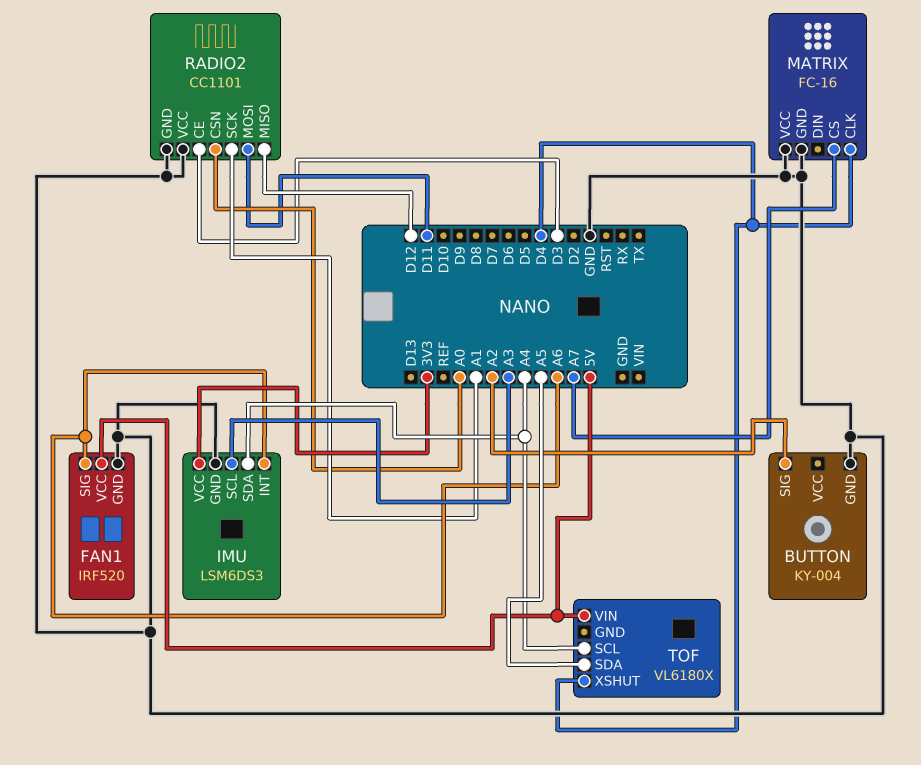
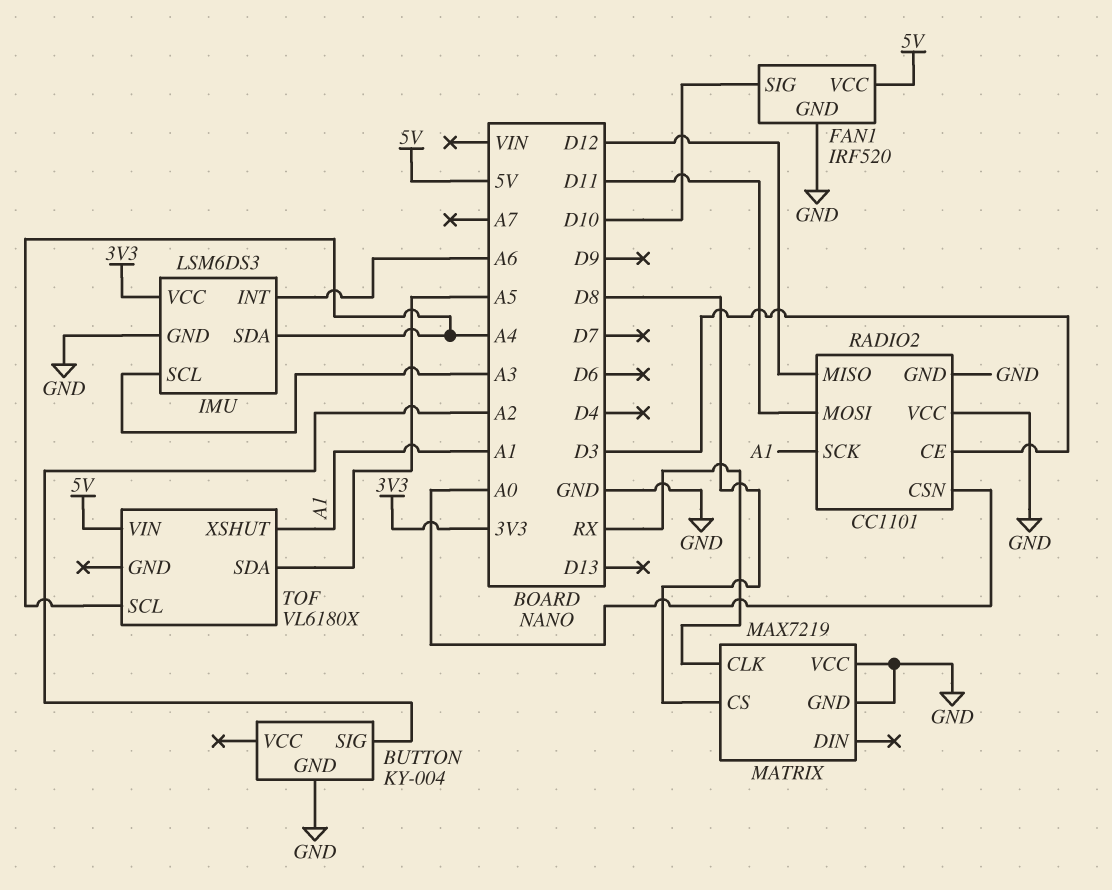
FAN1 pin SIG: A6 -> D10
MATRIX: FC-16 -> MAX7219
MATRIX pin CLK: D4 -> RX
MATRIX pin CS: A7 -> D8
TOF pin XSHUT: D4 -> A1

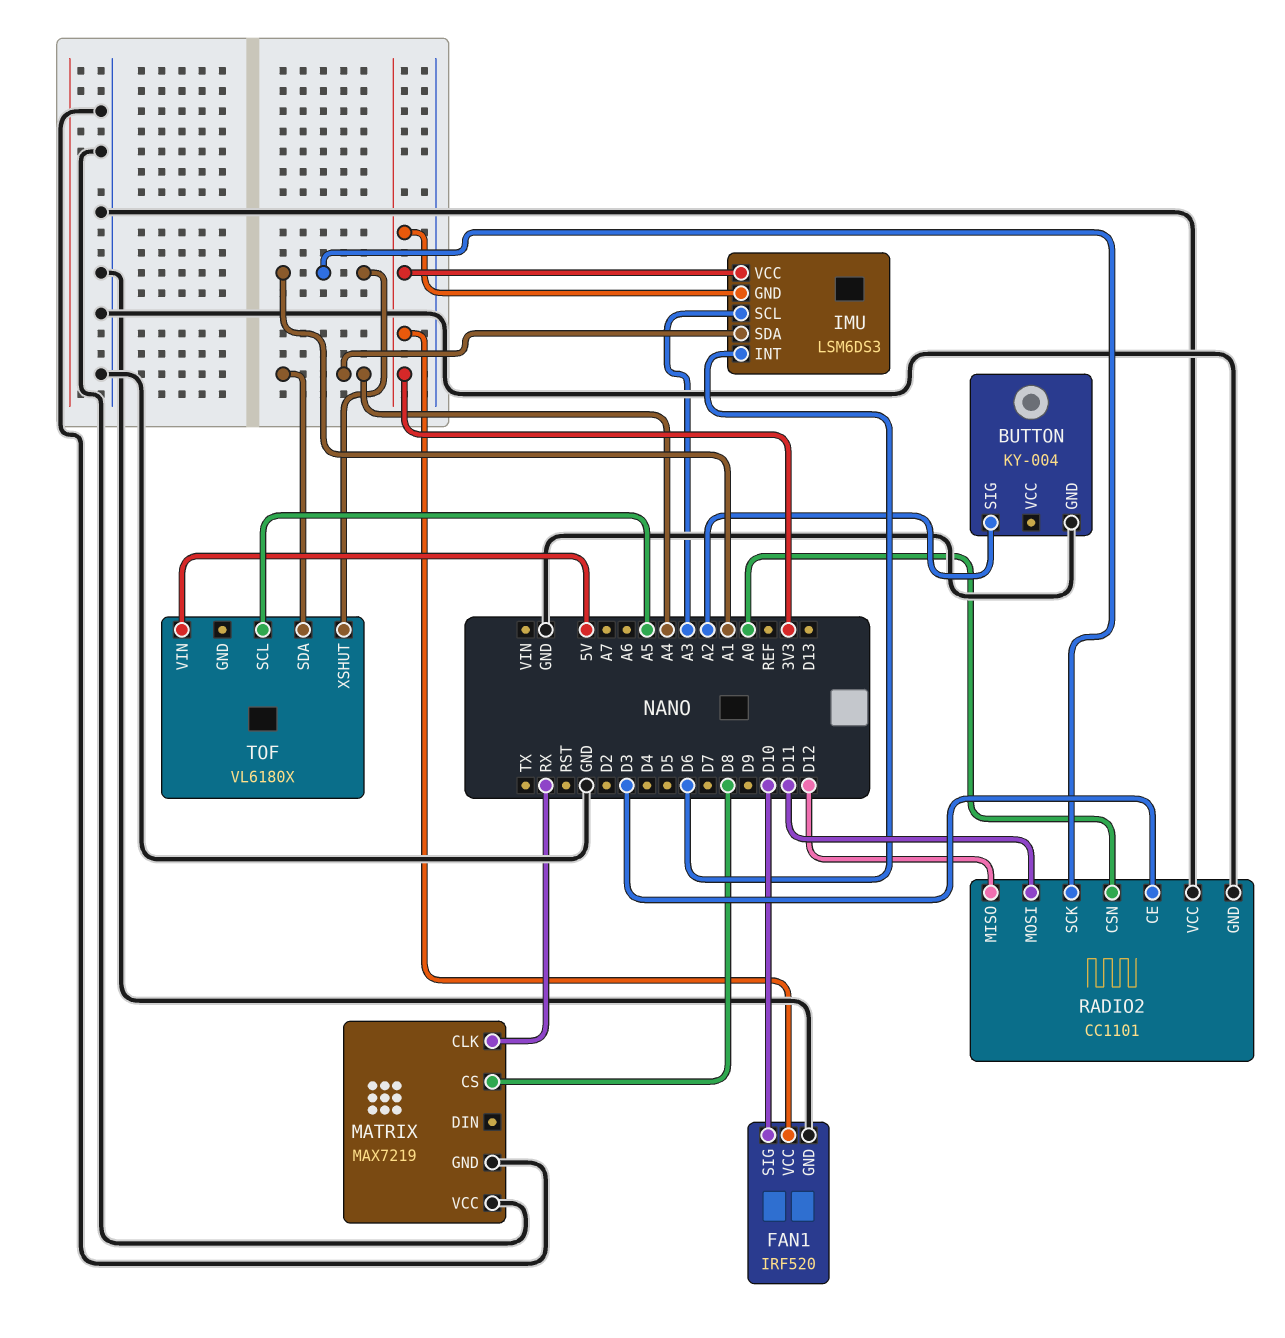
FAN1 pin VCC: 5V -> 3V3
IMU pin GND: GND -> 3V3
IMU pin INT: A6 -> D6
TOF pin SCL: A4 -> A5
TOF pin SDA: A5 -> A4

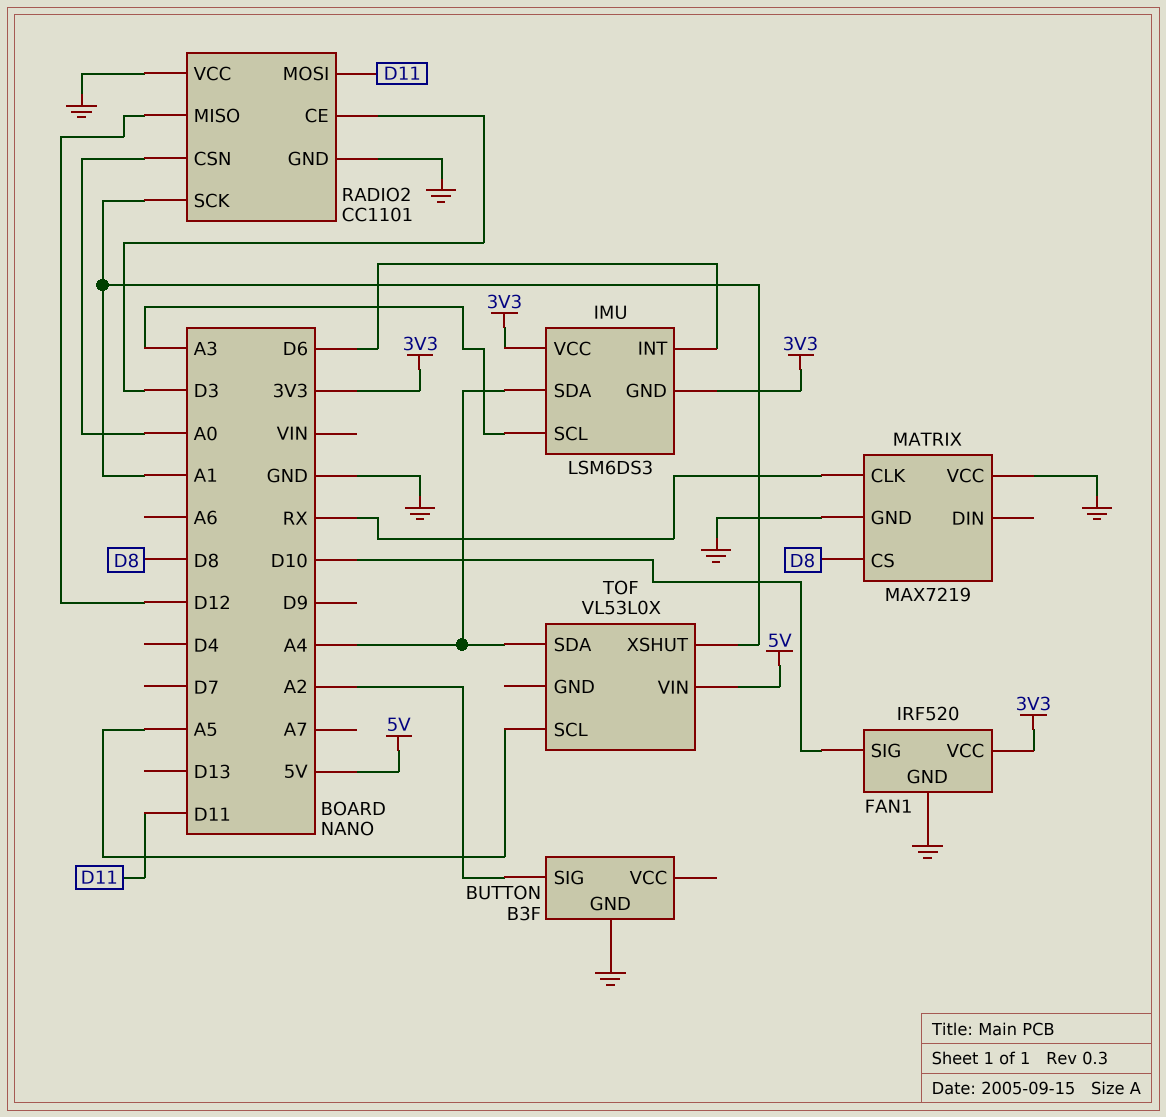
BUTTON: KY-004 -> B3F
TOF: VL6180X -> VL53L0X

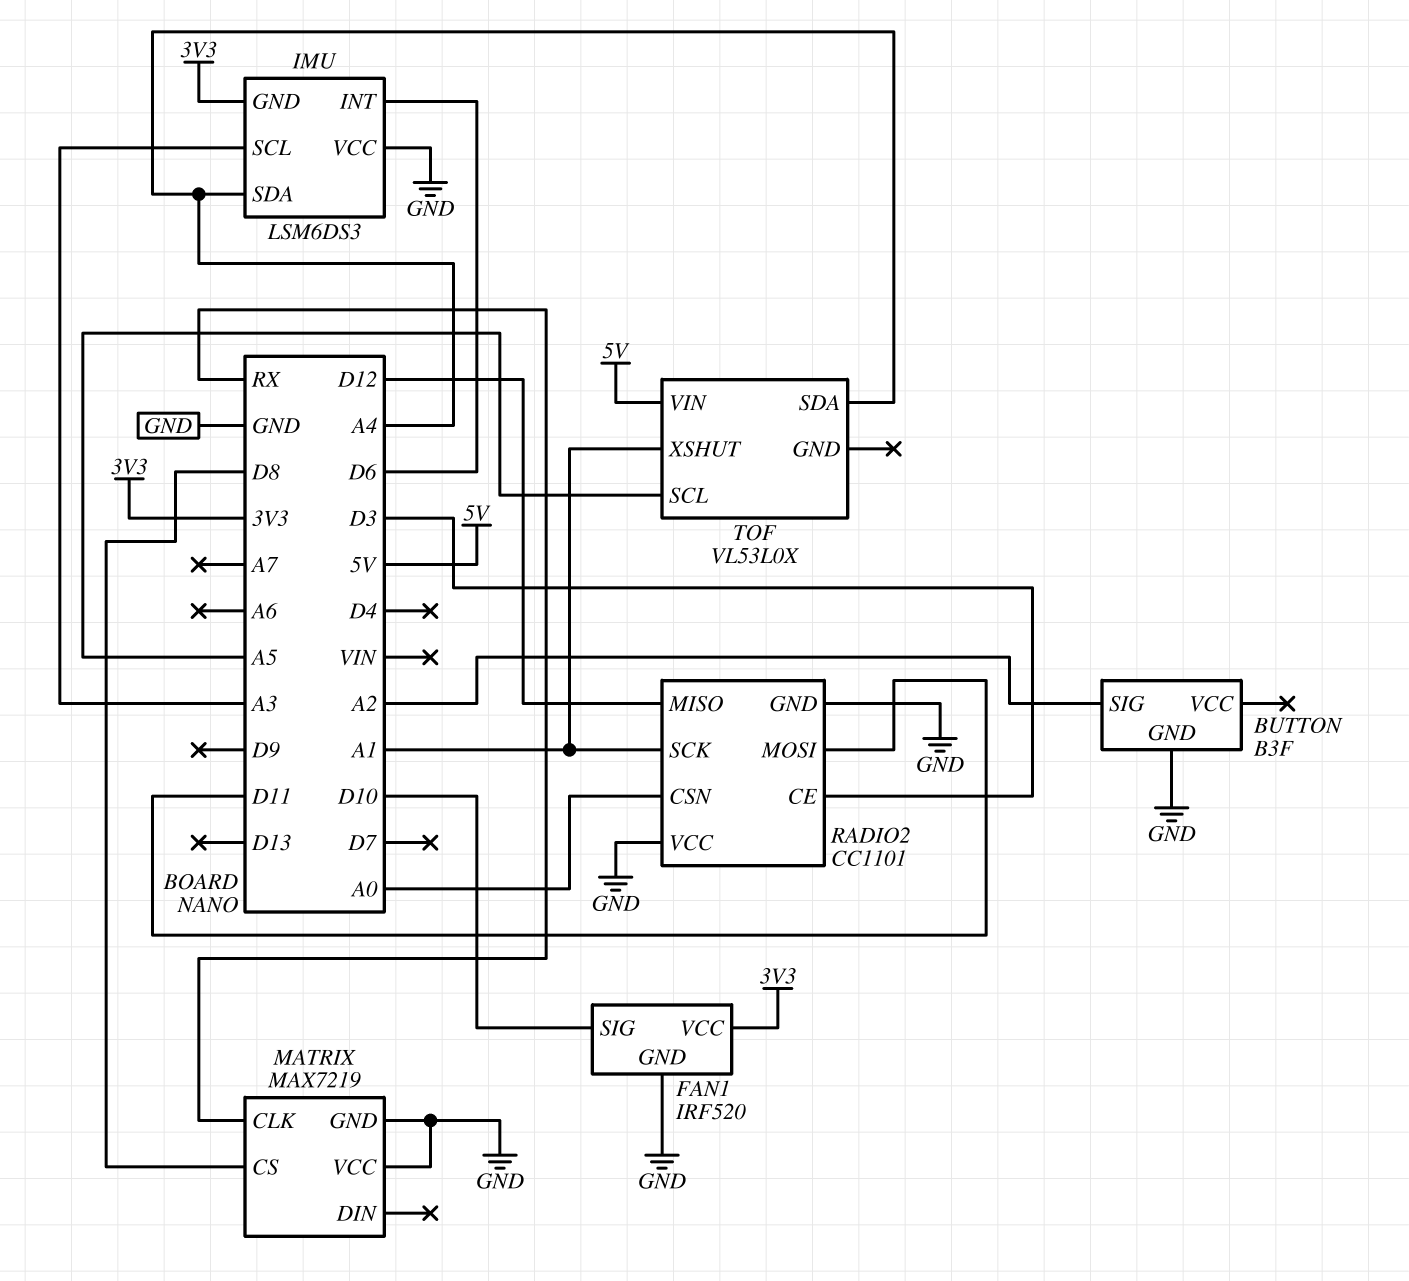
IMU pin VCC: 3V3 -> GND

